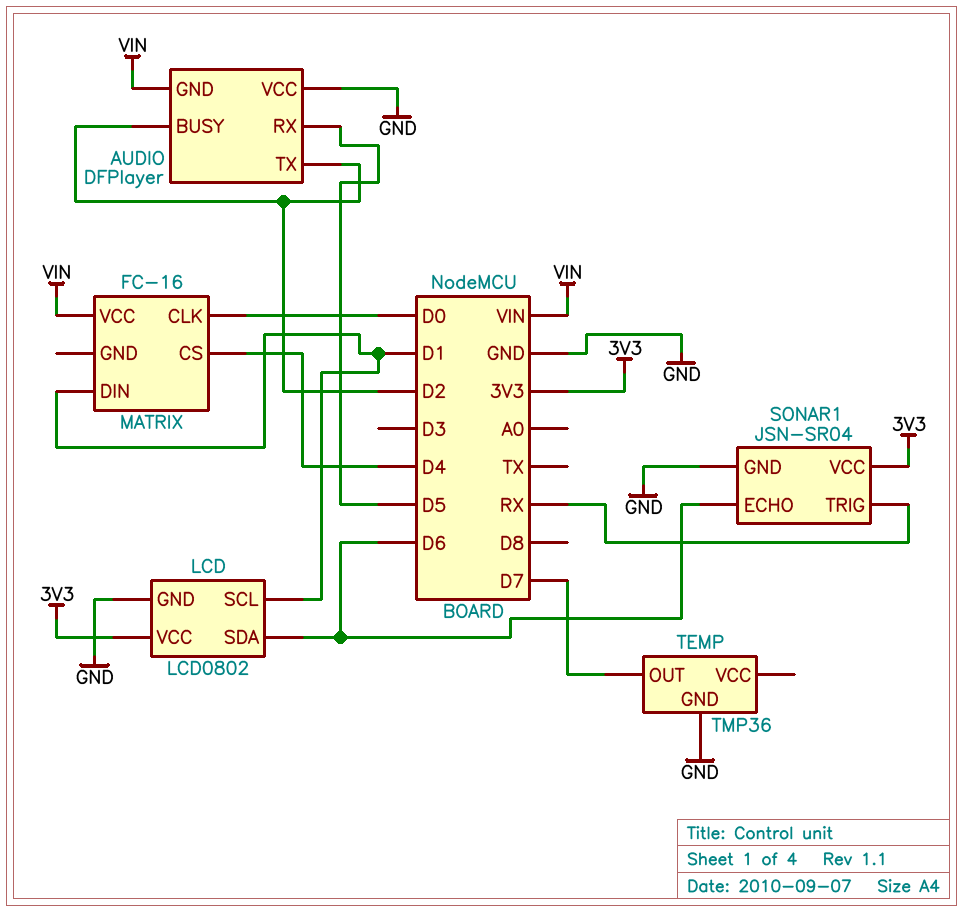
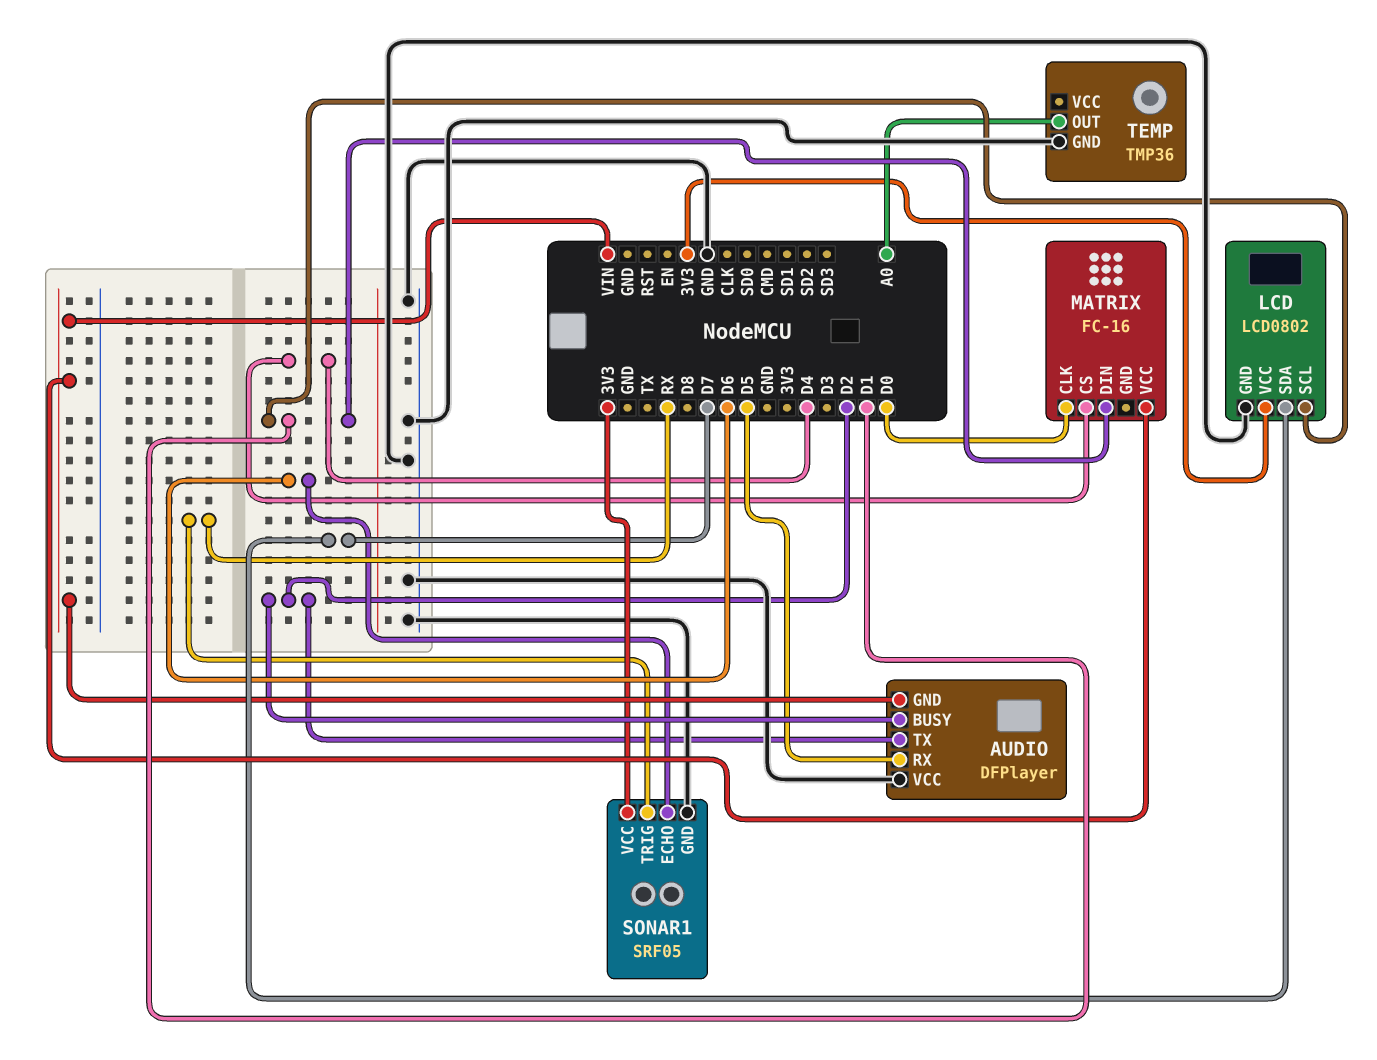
LCD pin SDA: D6 -> D7
SONAR1: JSN-SR04 -> SRF05
TEMP pin OUT: D7 -> A0

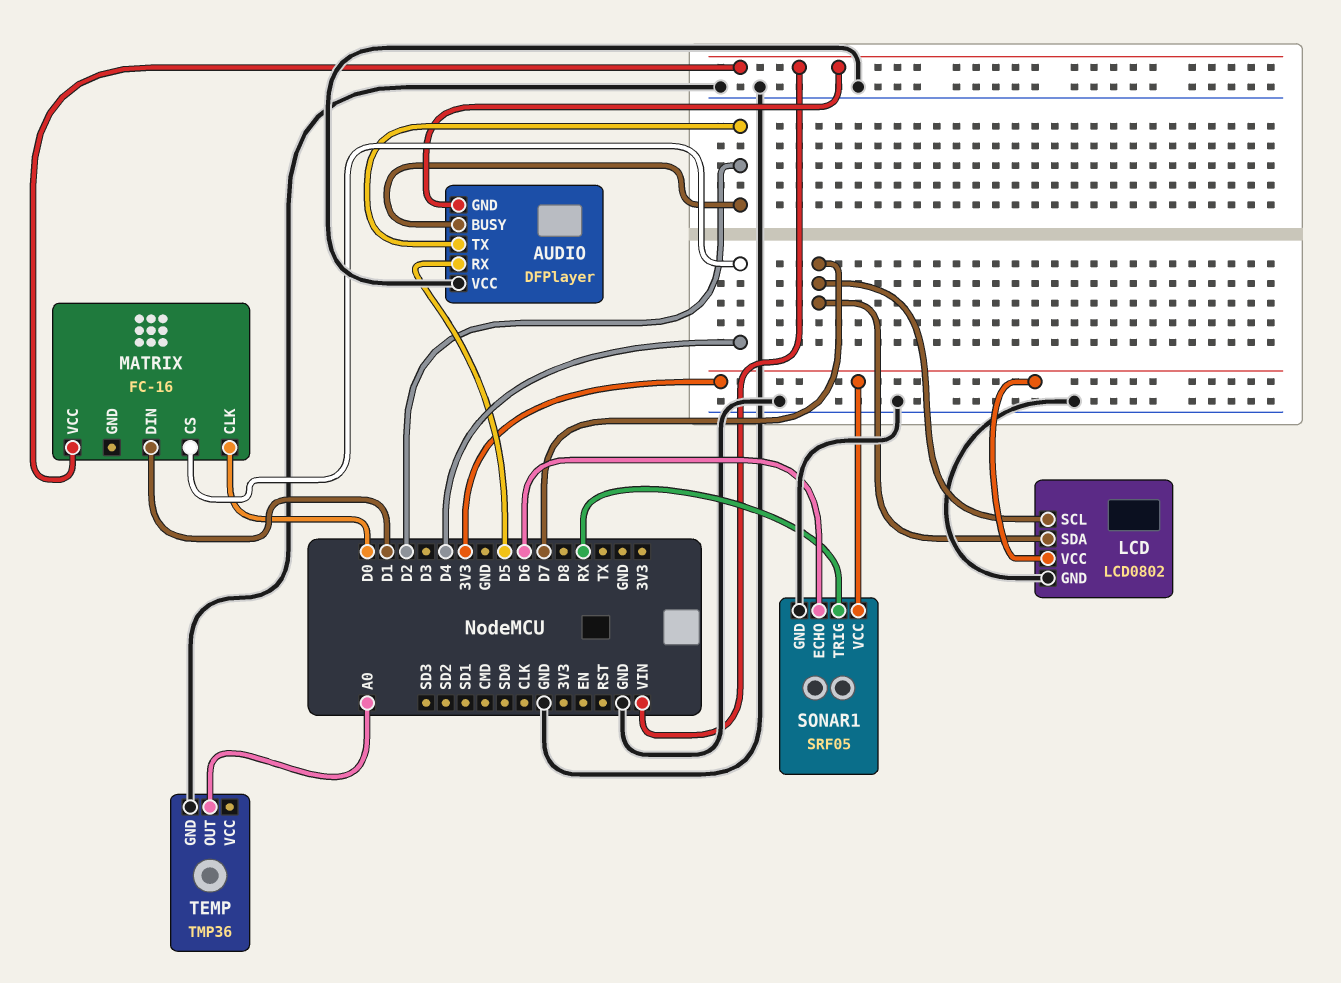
LCD pin SCL: D1 -> D7

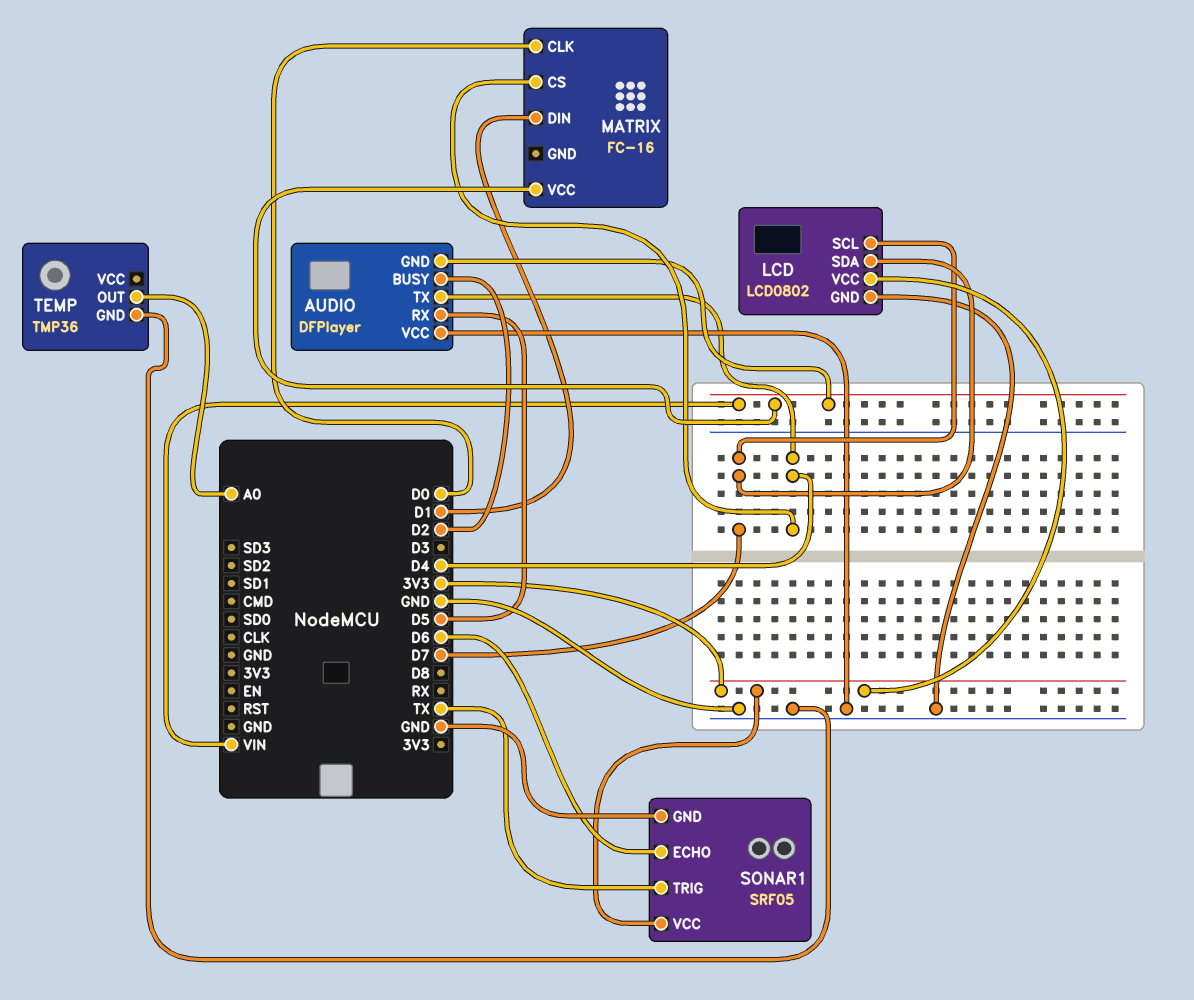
AUDIO pin TX: D2 -> D4
SONAR1 pin TRIG: RX -> TX

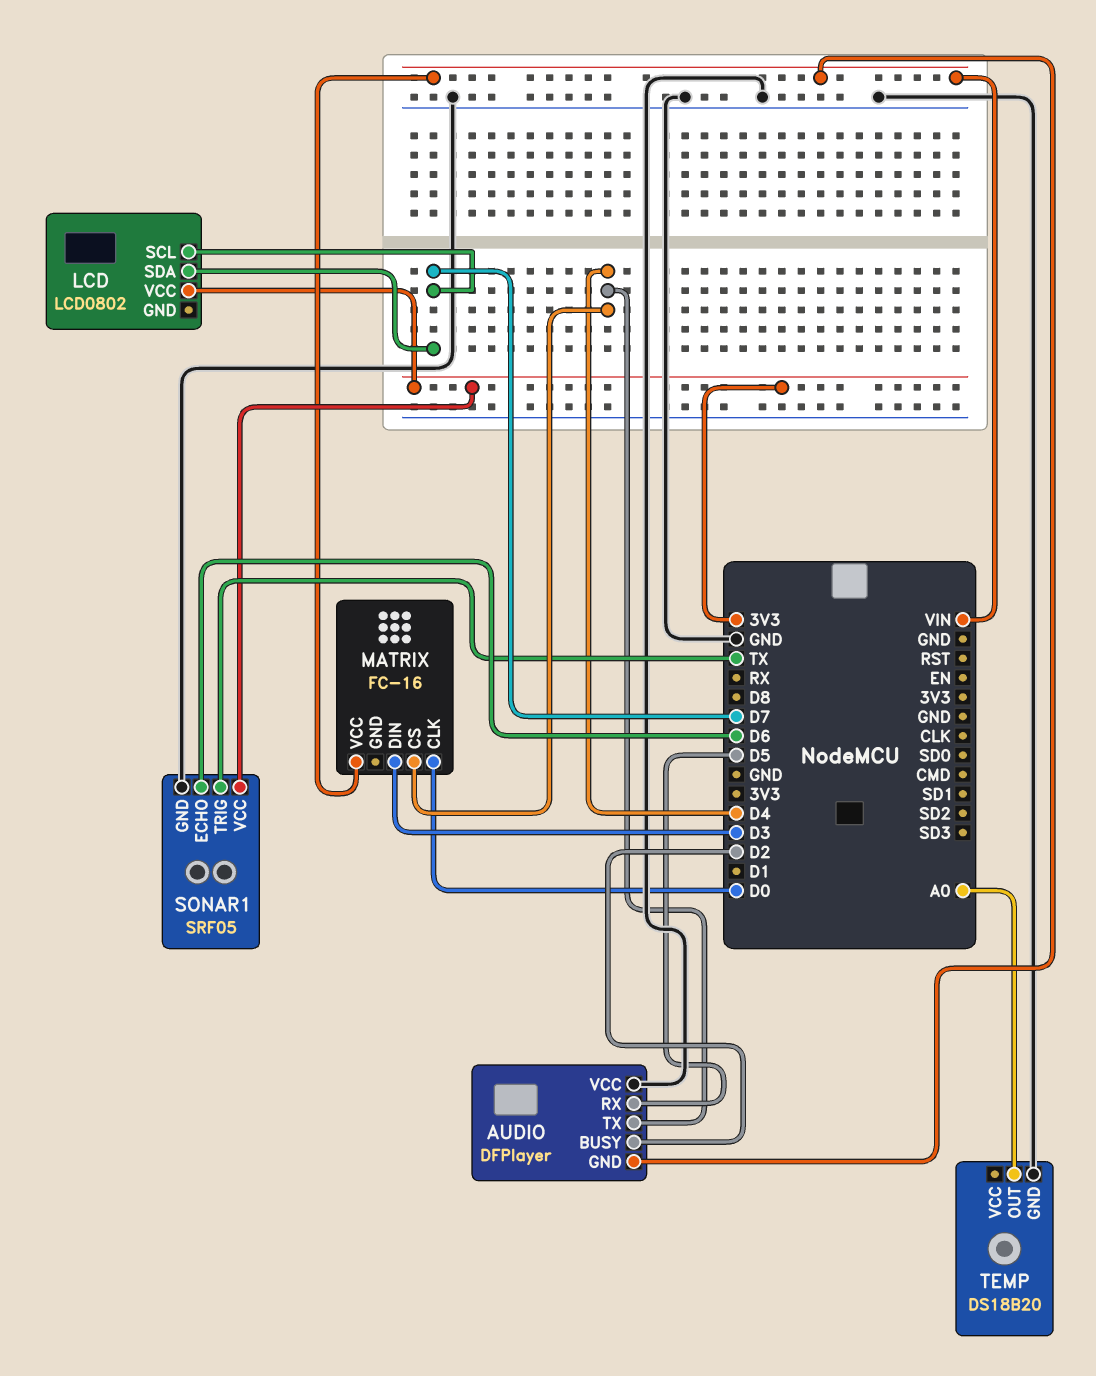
LCD pin GND: GND -> none
MATRIX pin DIN: D1 -> D3
TEMP: TMP36 -> DS18B20

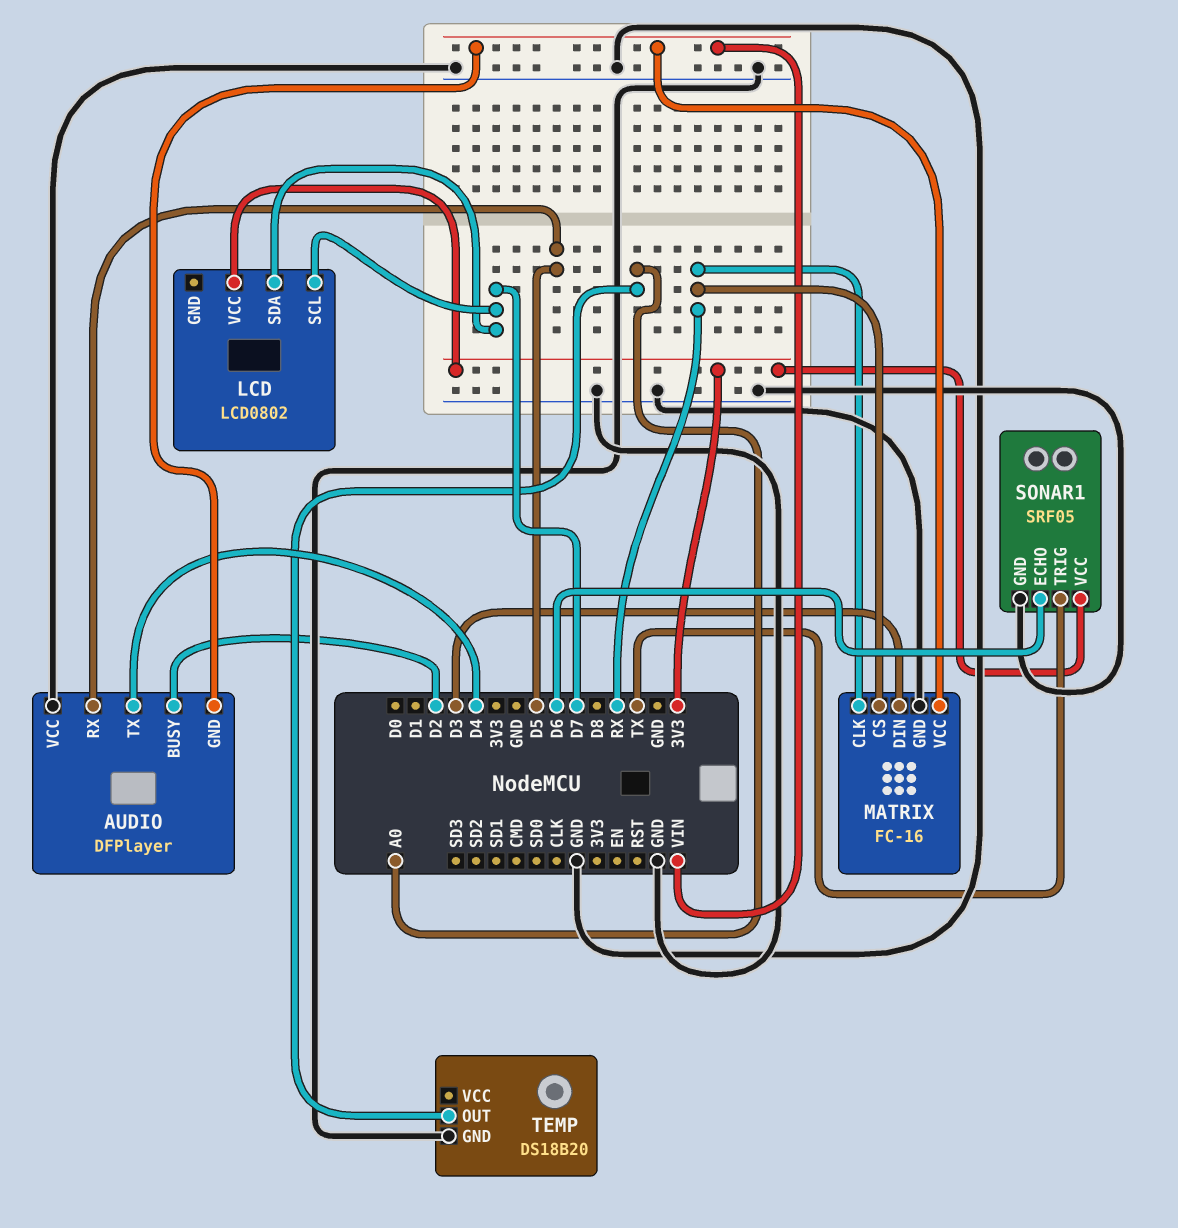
MATRIX pin CLK: D0 -> RX
MATRIX pin CS: D4 -> RX
MATRIX pin GND: none -> GND

